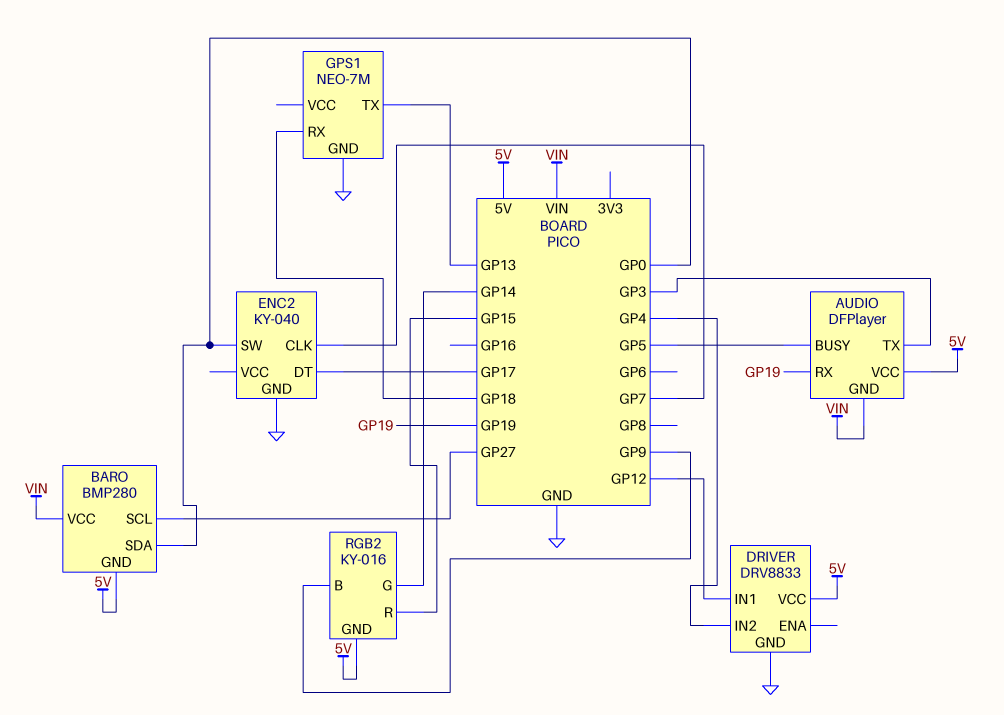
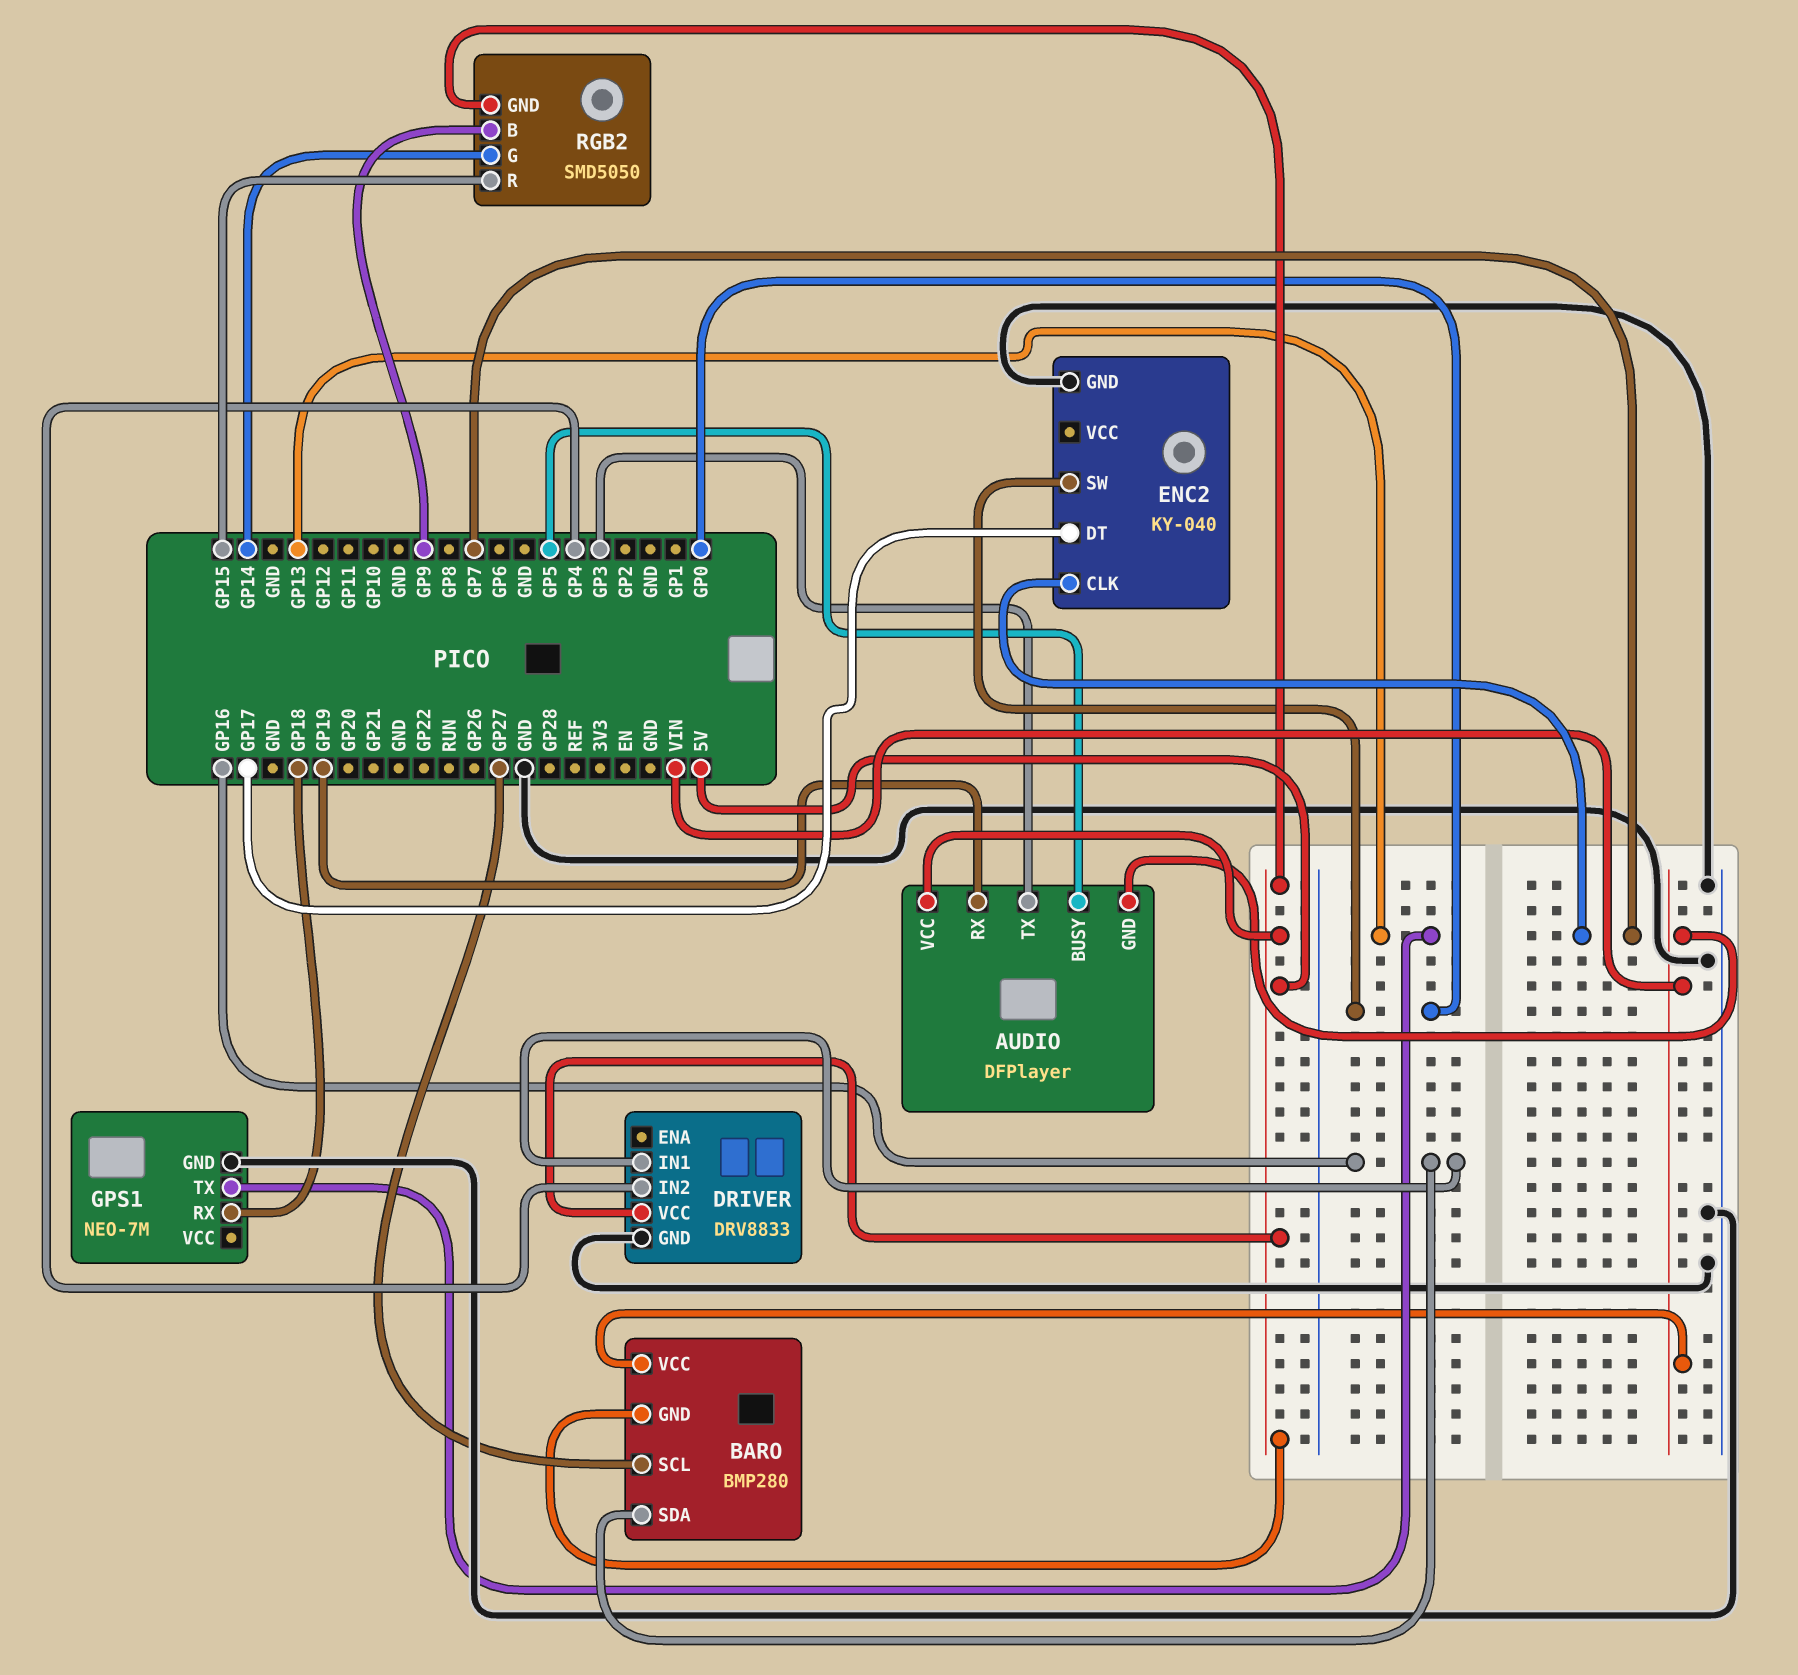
BARO pin SDA: GP0 -> GP16
DRIVER pin IN1: GP12 -> GP16
RGB2: KY-016 -> SMD5050

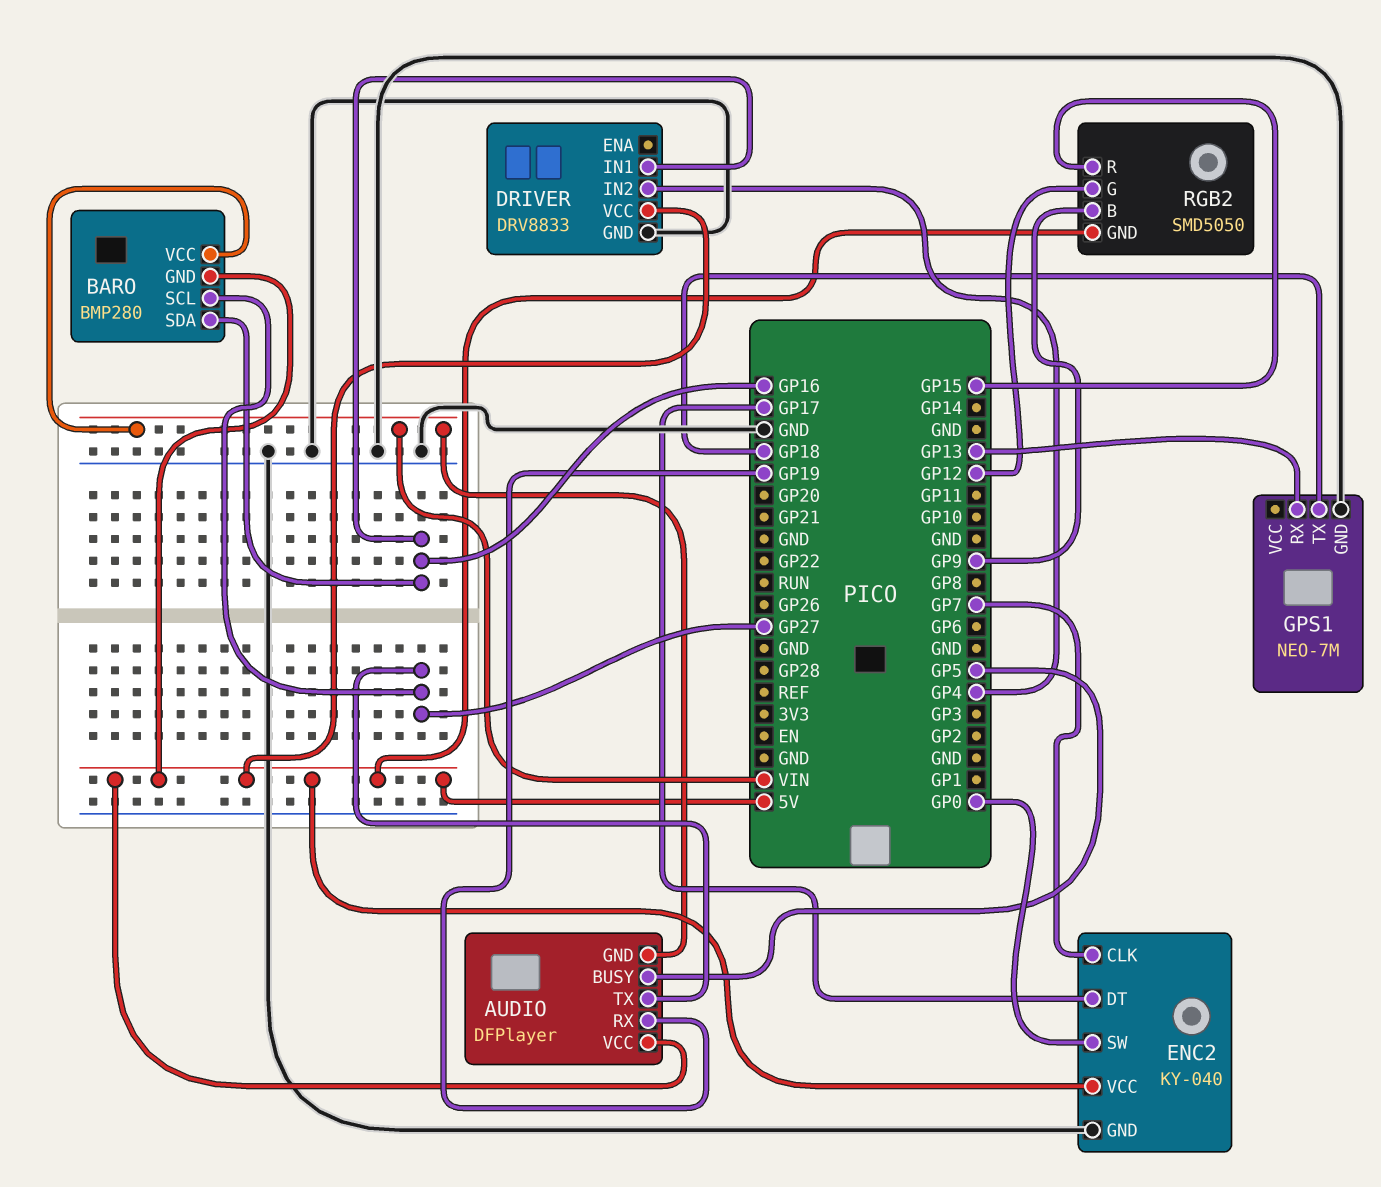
AUDIO pin TX: GP3 -> GP27
ENC2 pin VCC: none -> 5V
GPS1 pin RX: GP18 -> GP13
GPS1 pin TX: GP13 -> GP18
RGB2 pin G: GP14 -> GP12

